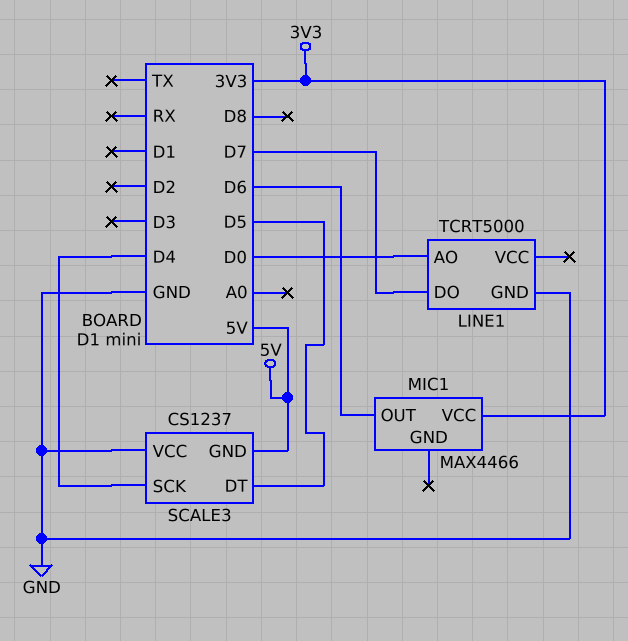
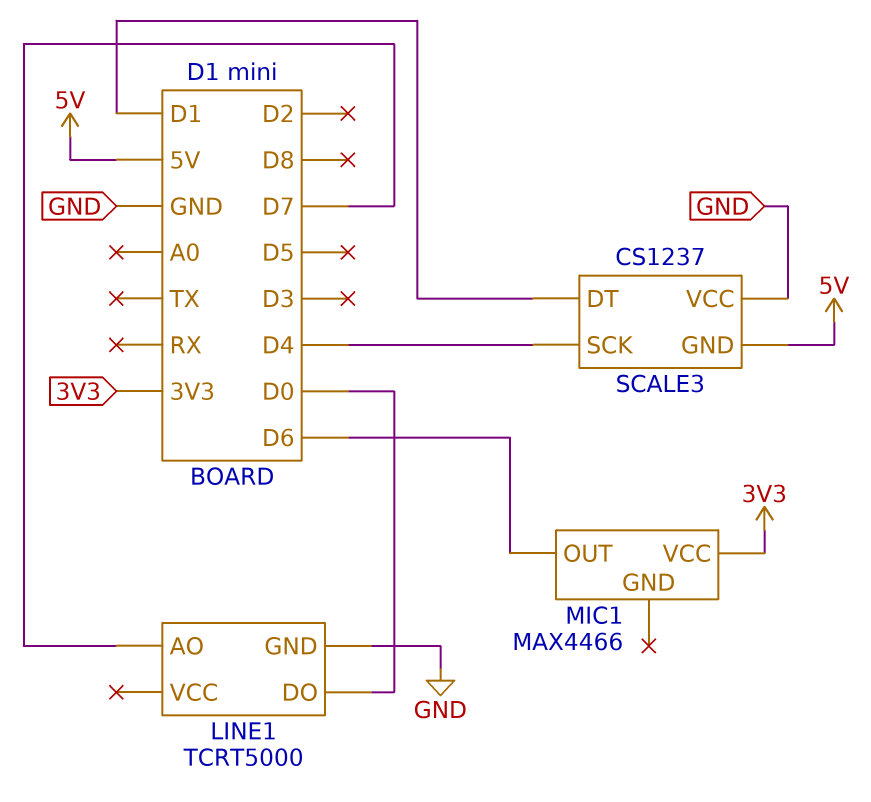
LINE1 pin AO: D0 -> D7
LINE1 pin DO: D7 -> D0
SCALE3 pin DT: D5 -> D1

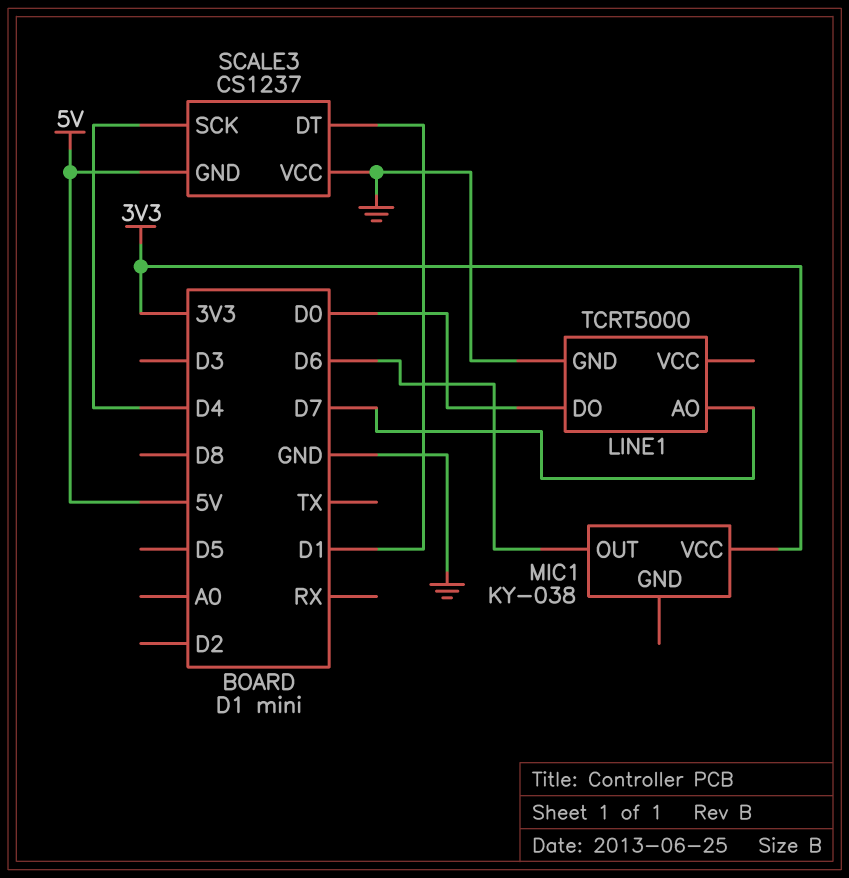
MIC1: MAX4466 -> KY-038

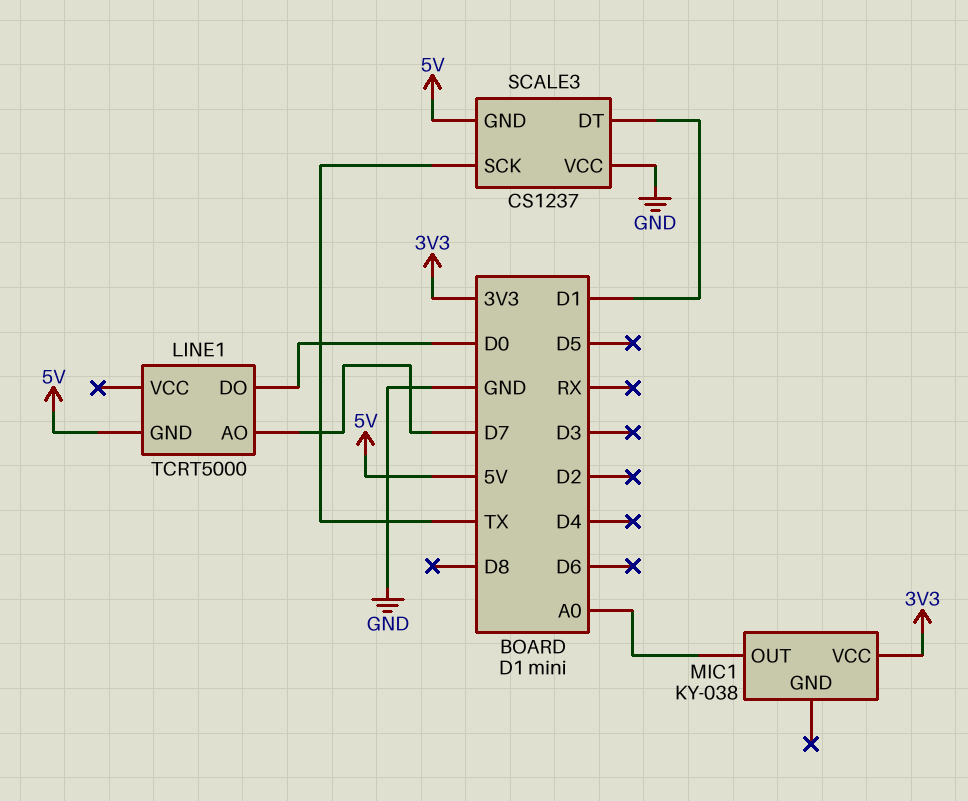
LINE1 pin GND: GND -> 5V
MIC1 pin OUT: D6 -> A0
SCALE3 pin SCK: D4 -> TX

